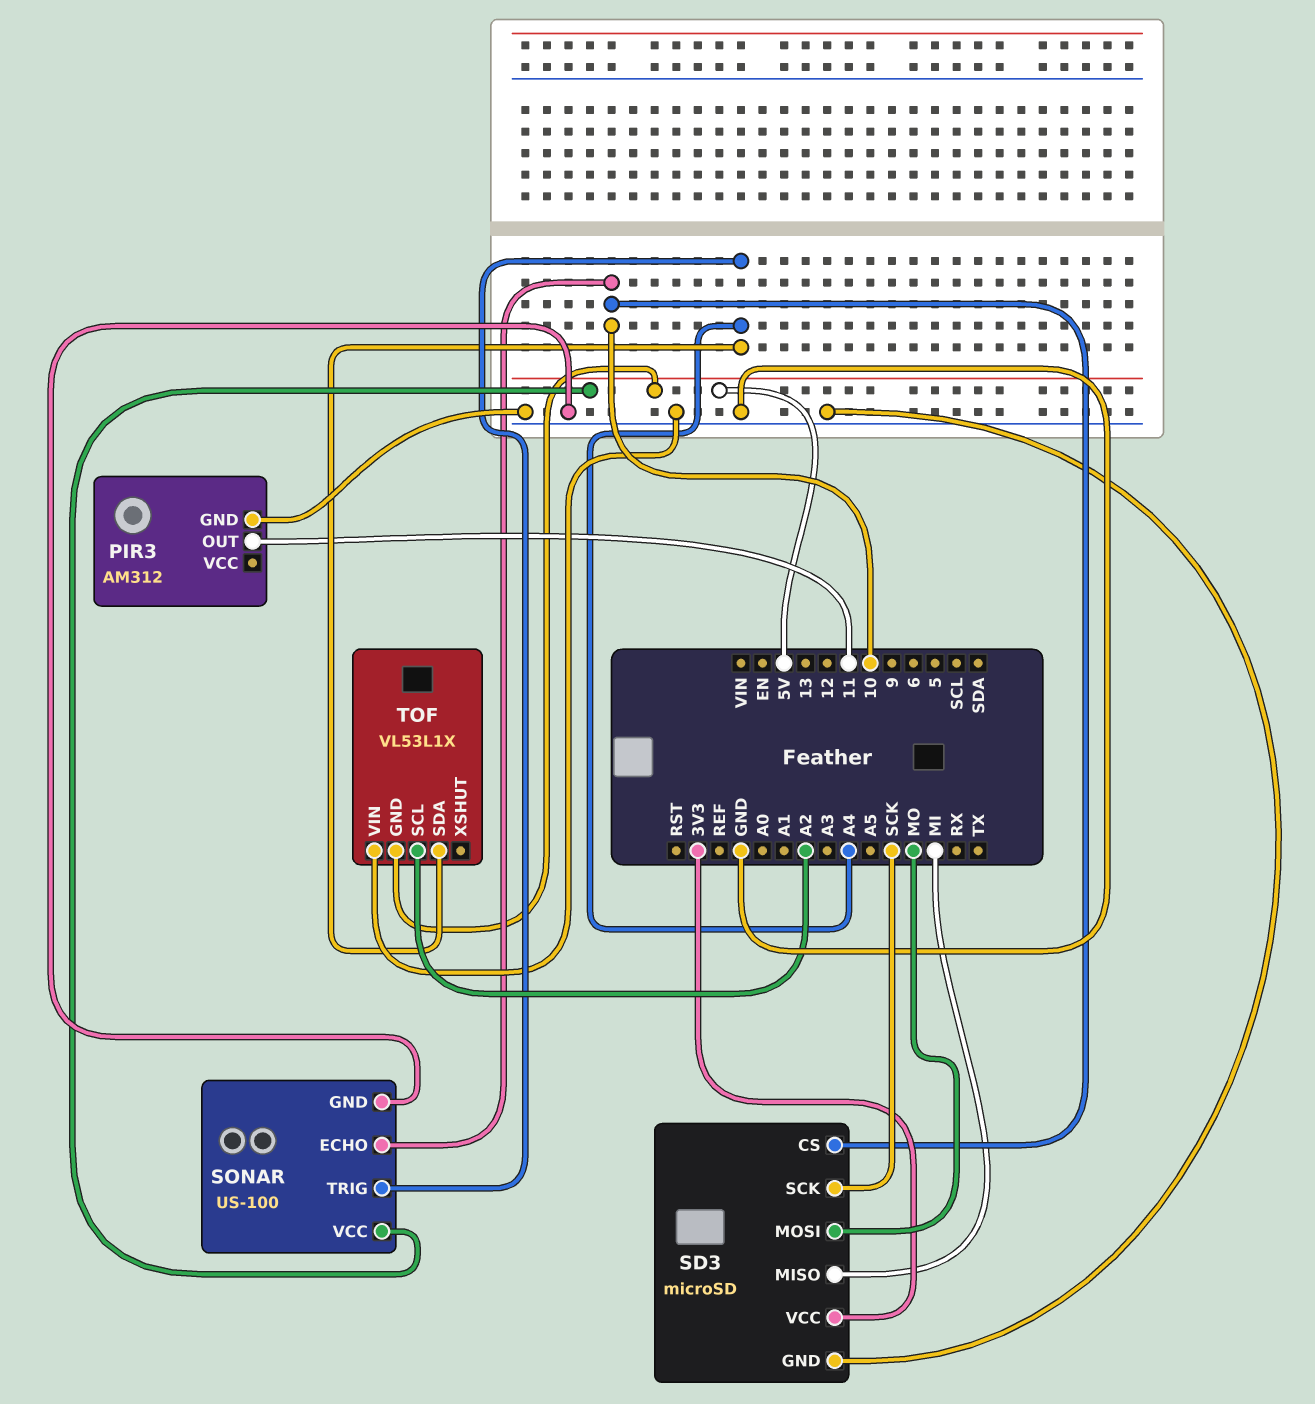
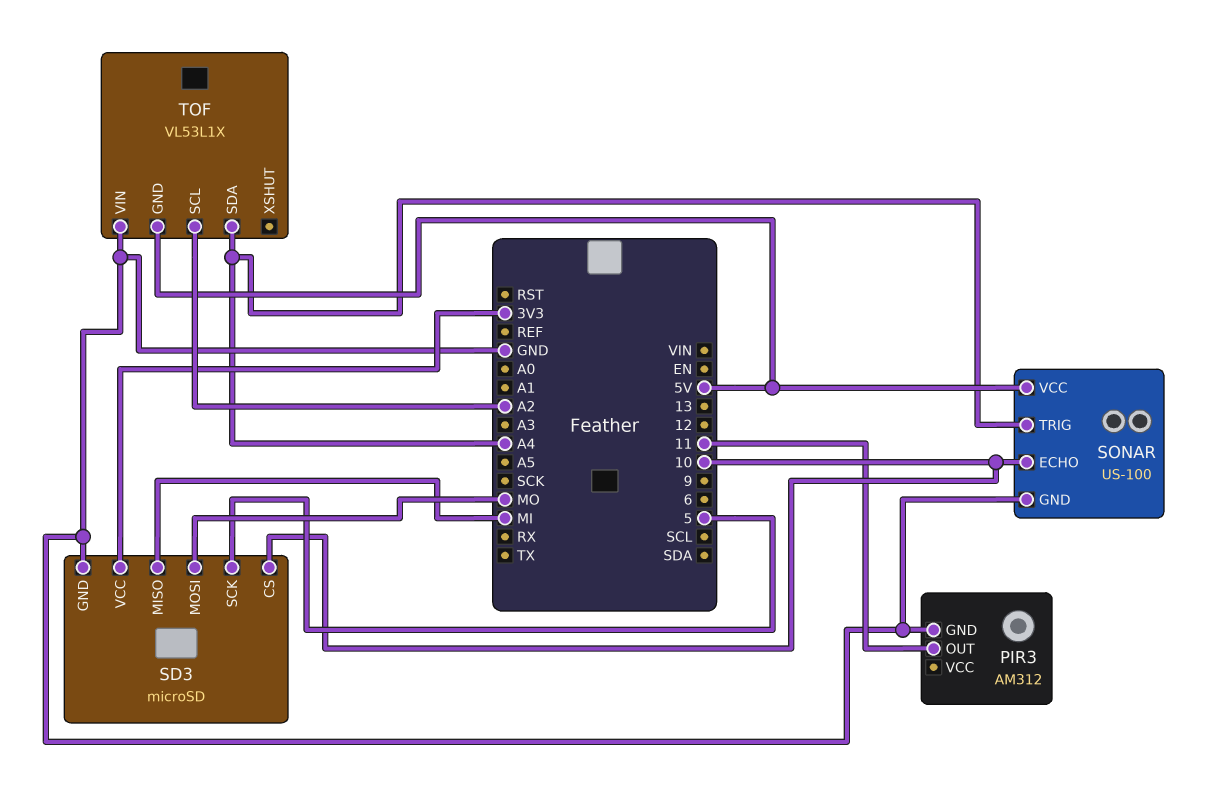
SD3 pin SCK: SCK -> 5

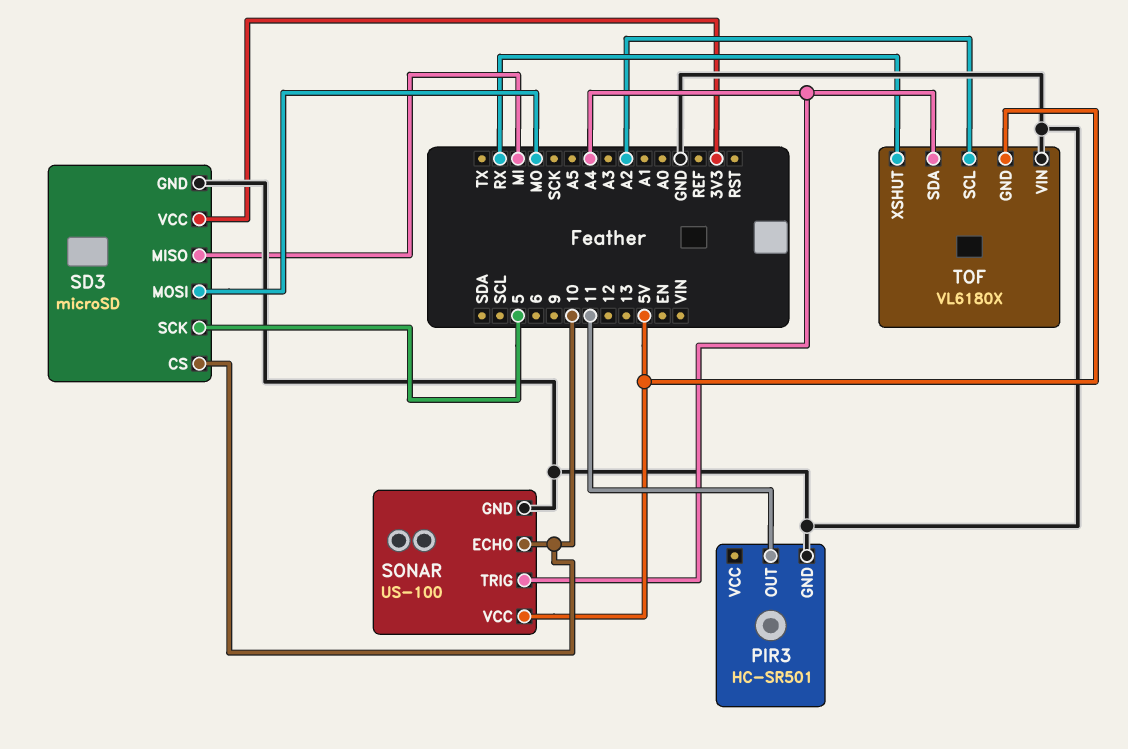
PIR3: AM312 -> HC-SR501
TOF: VL53L1X -> VL6180X
TOF pin XSHUT: none -> RX

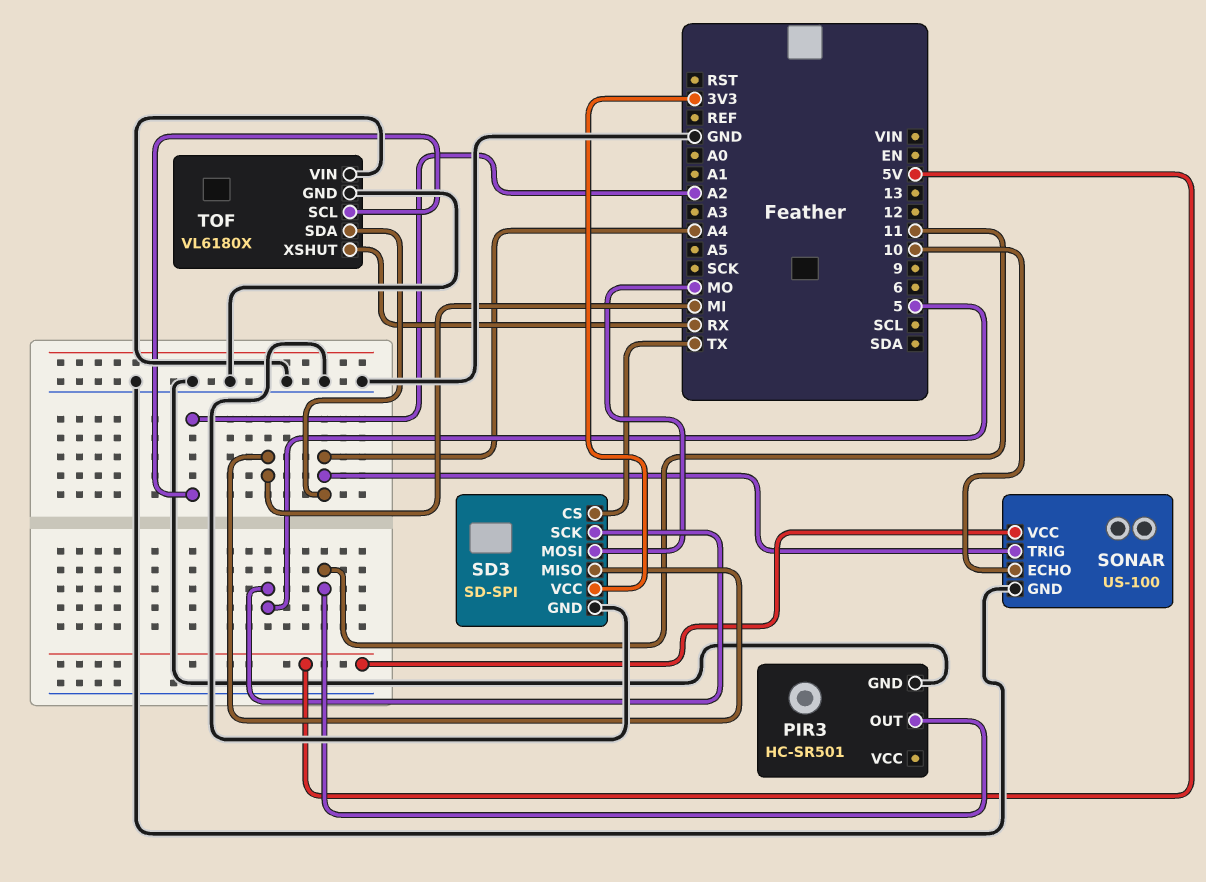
SD3: microSD -> SD-SPI
SD3 pin CS: 10 -> TX
TOF pin GND: 5V -> GND

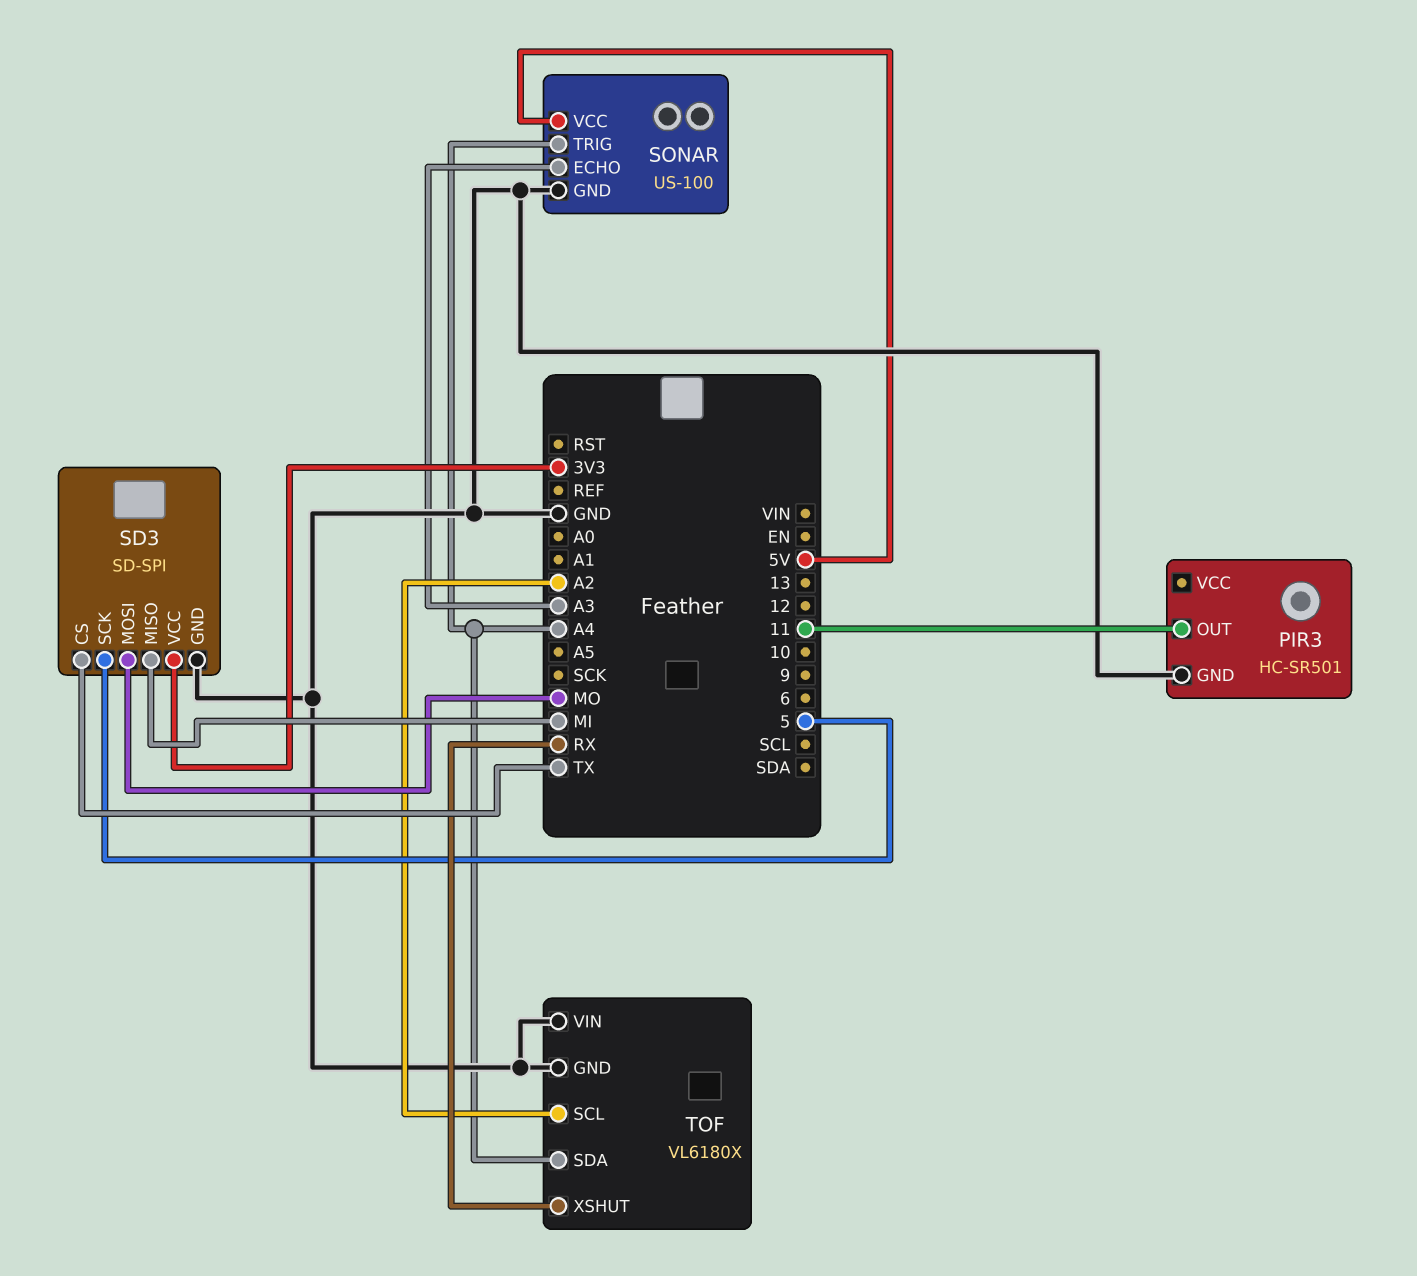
SONAR pin ECHO: 10 -> A3

